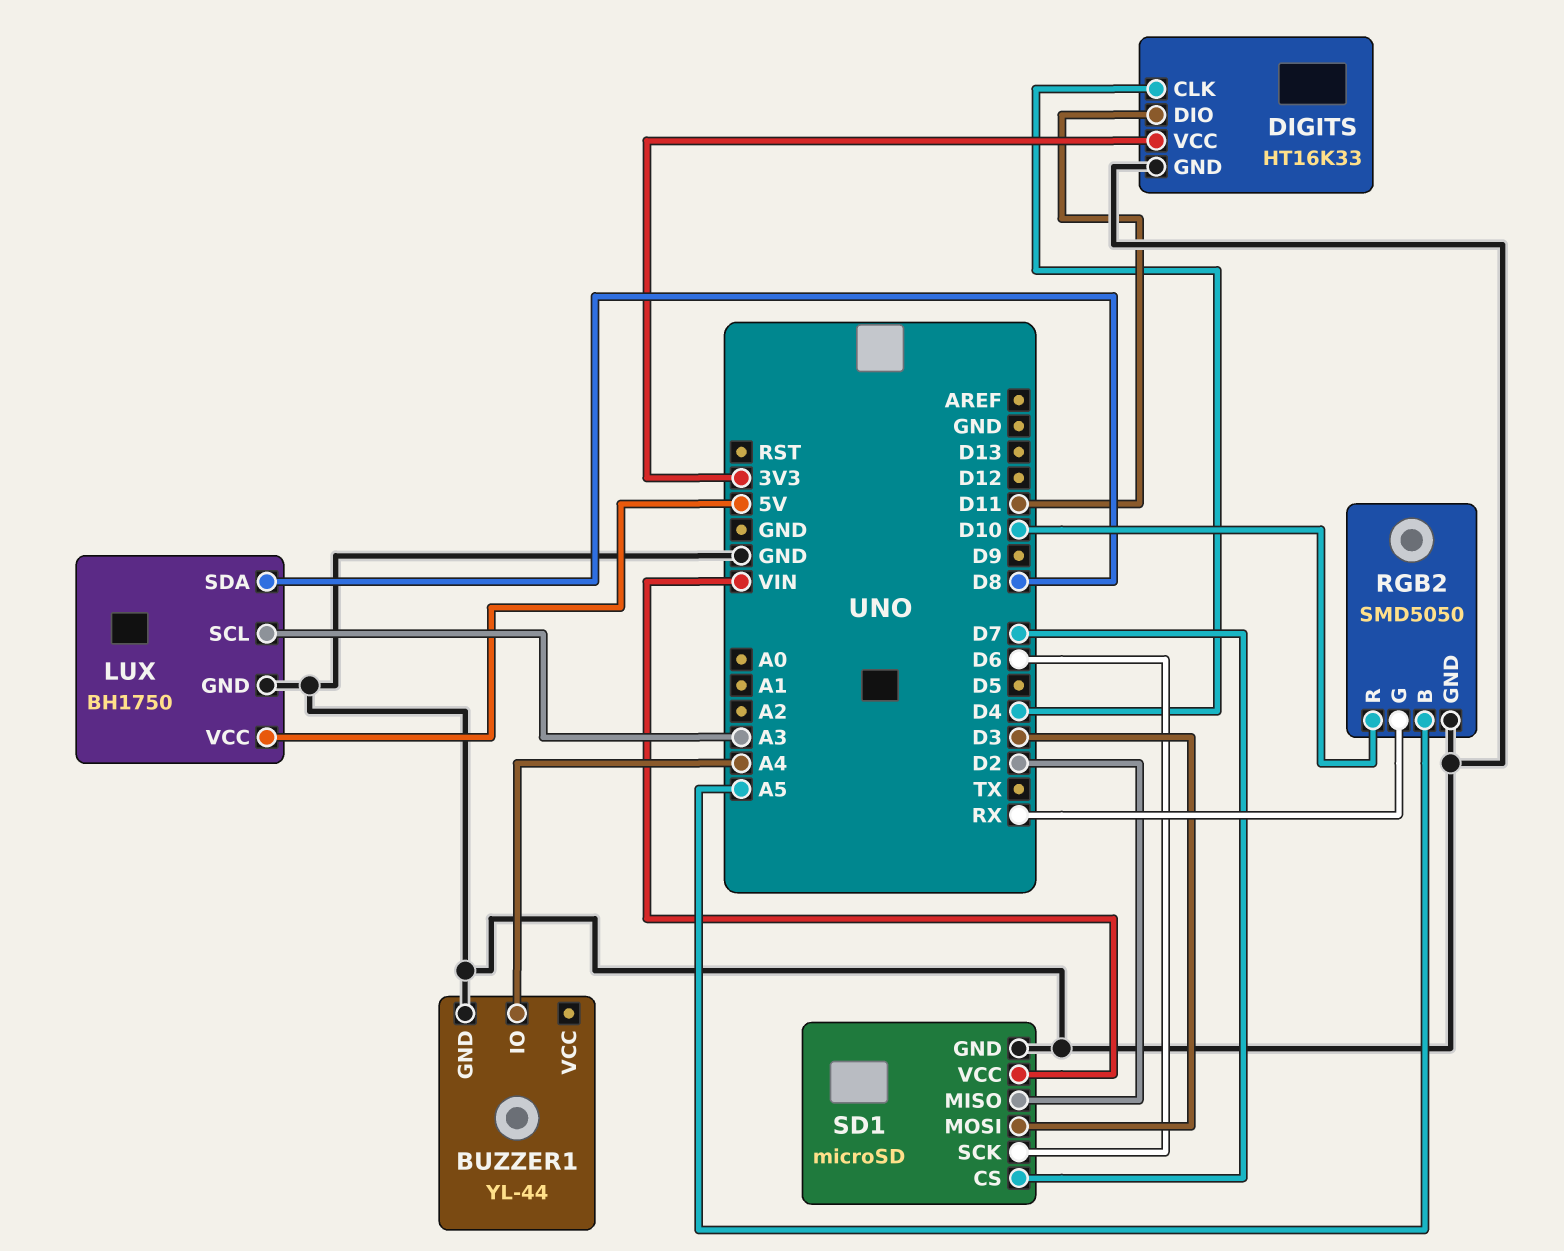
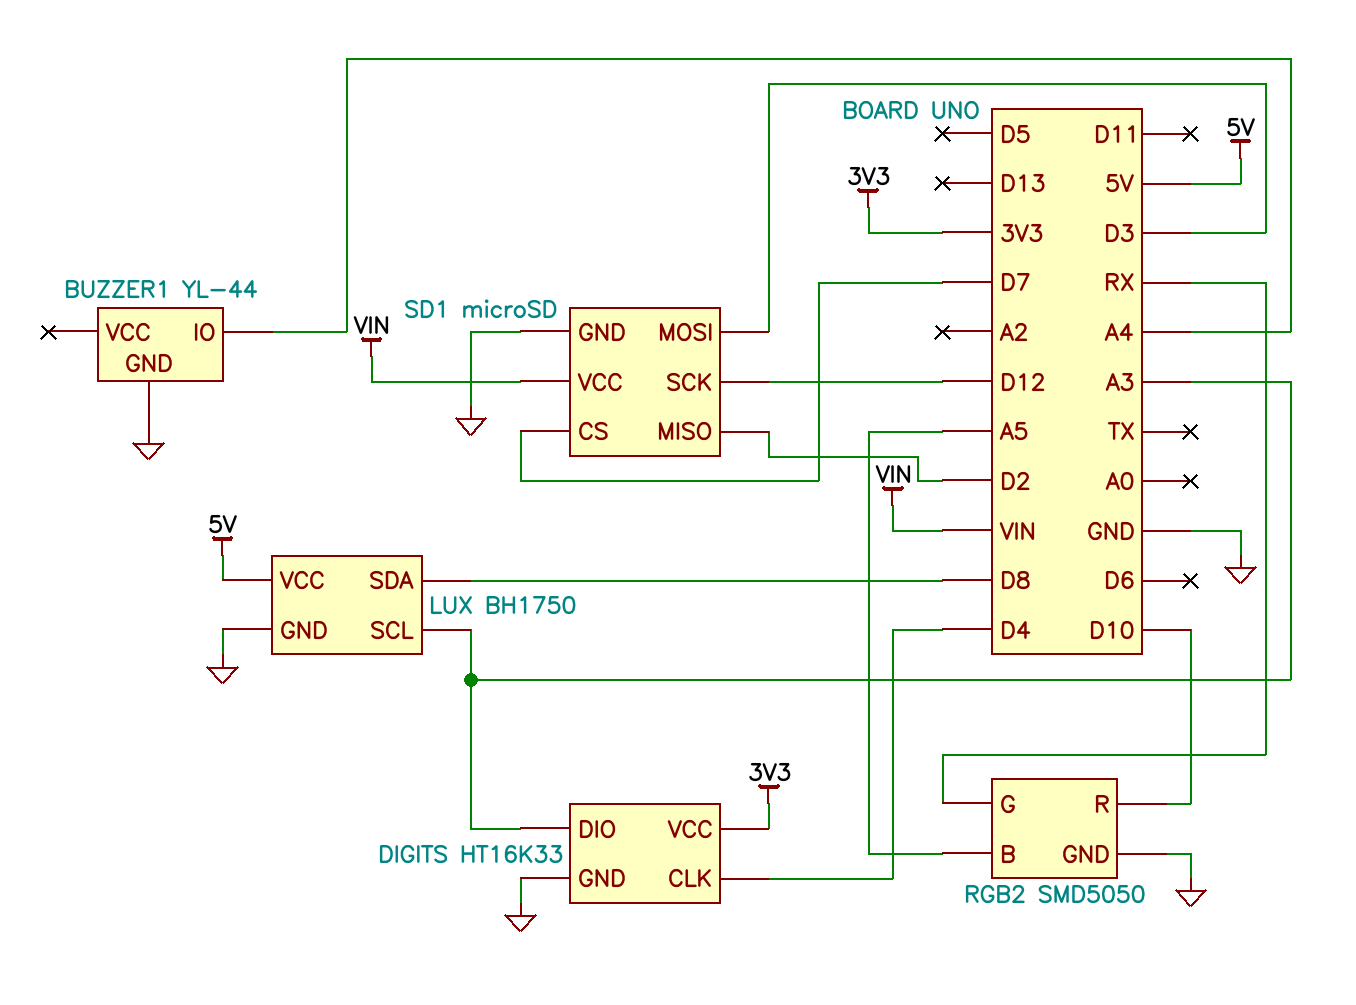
DIGITS pin DIO: D11 -> A3
SD1 pin SCK: D6 -> D12

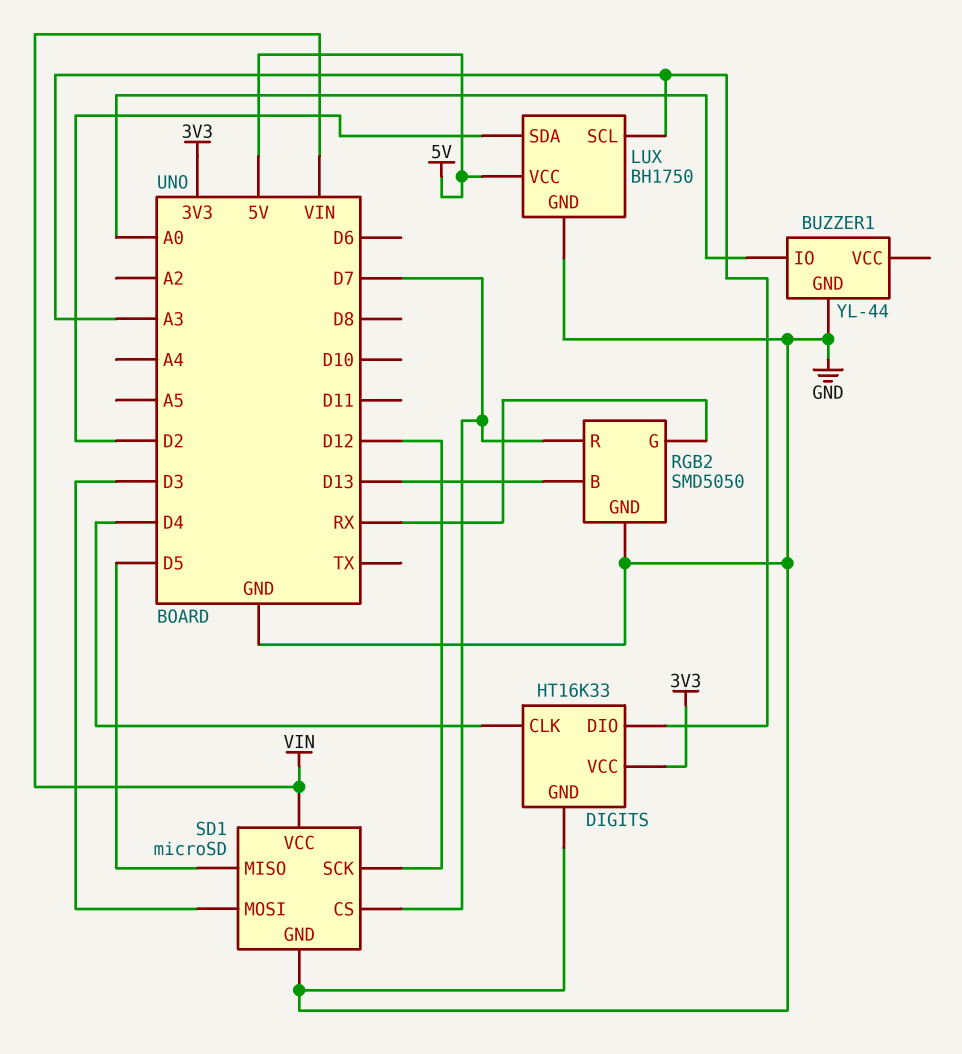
BUZZER1 pin IO: A4 -> A0
LUX pin SDA: D8 -> D2
RGB2 pin B: A5 -> D13
RGB2 pin R: D10 -> D7
SD1 pin MISO: D2 -> D5

